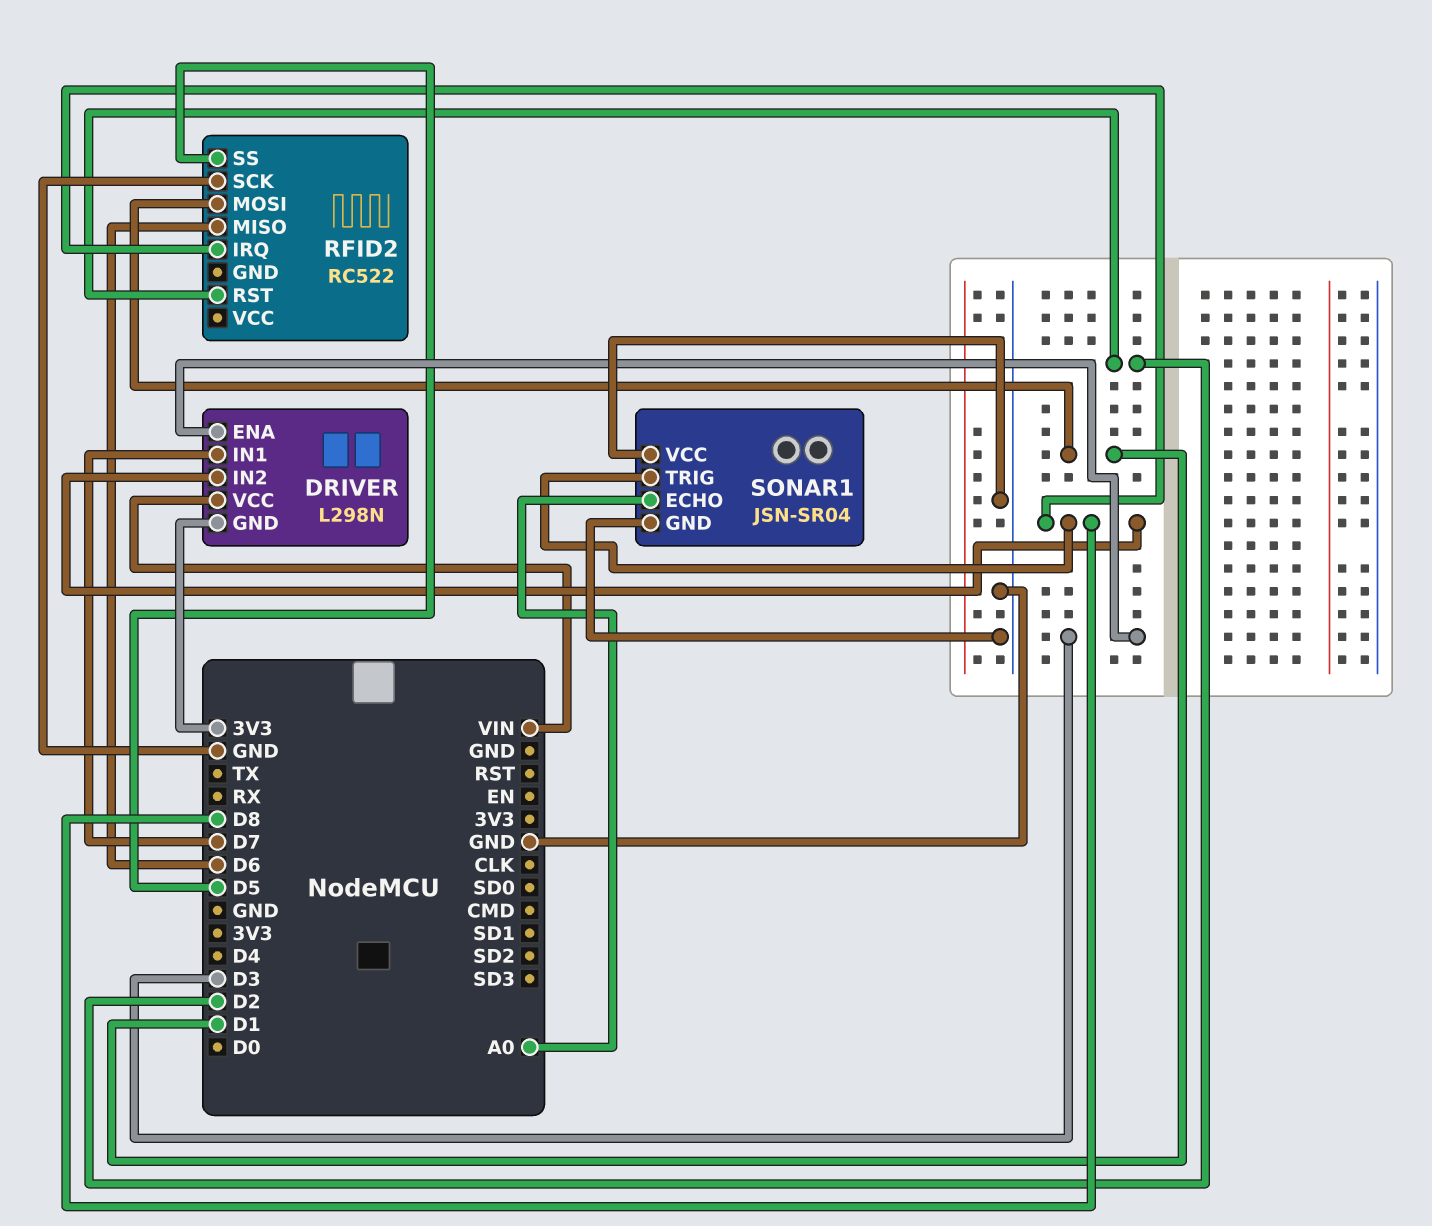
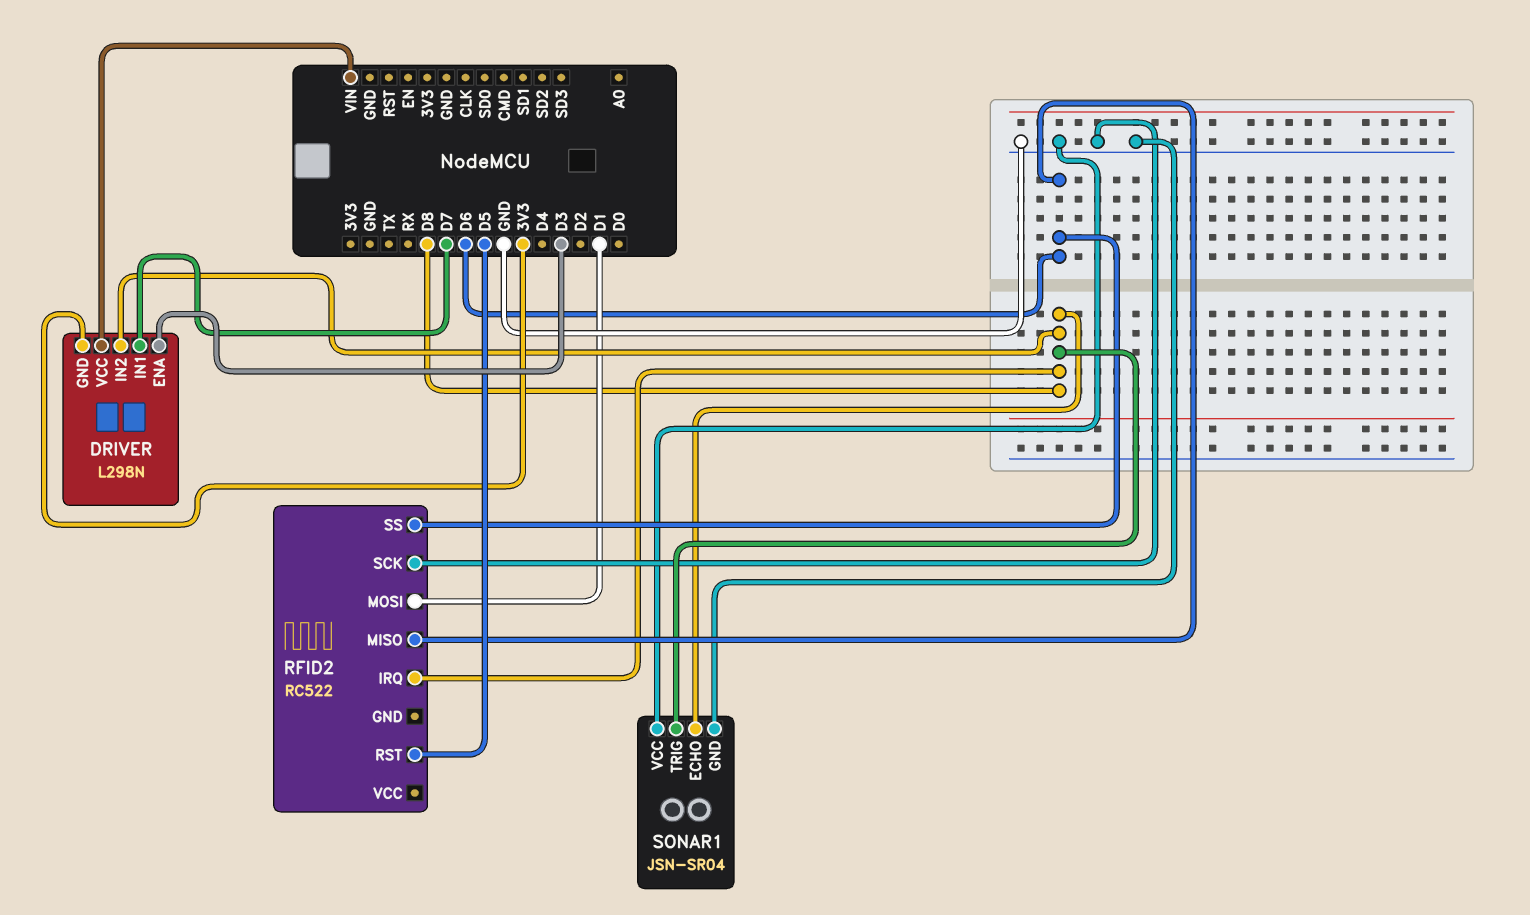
RFID2 pin RST: D2 -> D5
RFID2 pin SS: D5 -> D6
SONAR1 pin ECHO: A0 -> D8

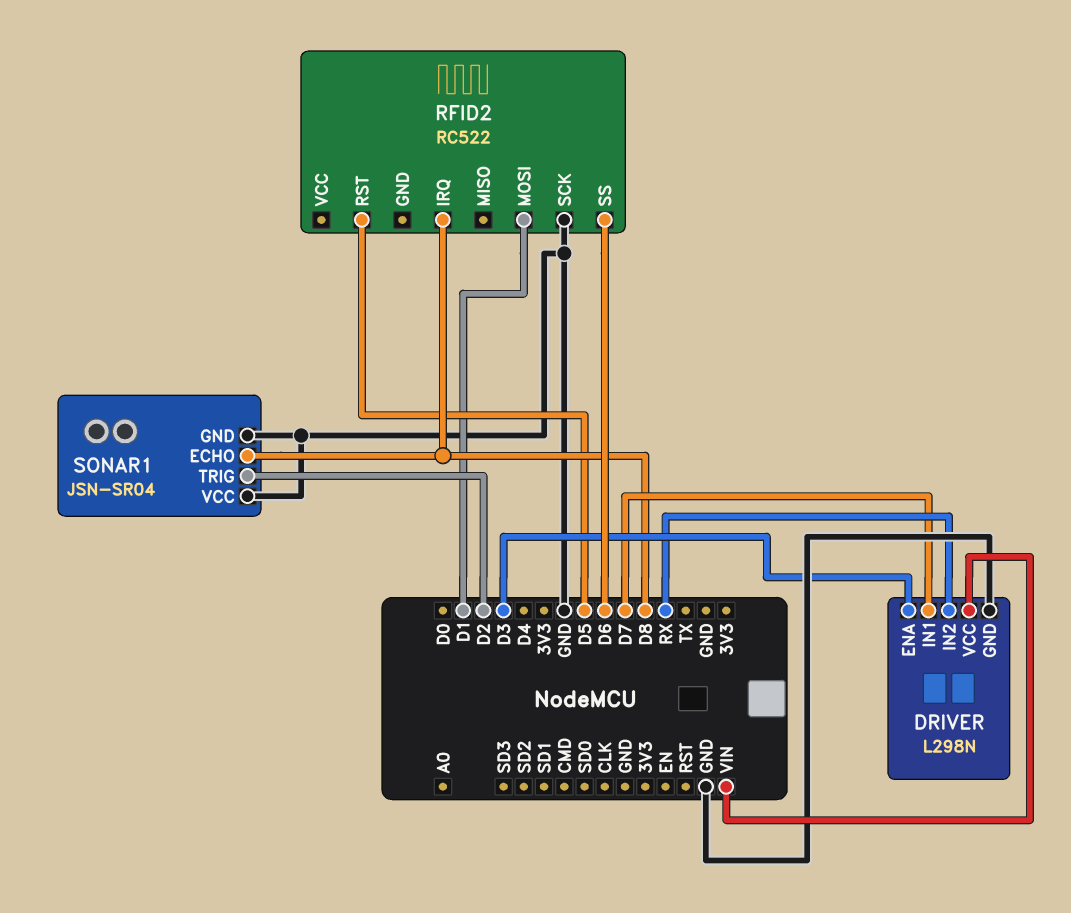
DRIVER pin GND: 3V3 -> GND
DRIVER pin IN2: D8 -> RX
RFID2 pin MISO: D6 -> none
SONAR1 pin TRIG: D8 -> D2

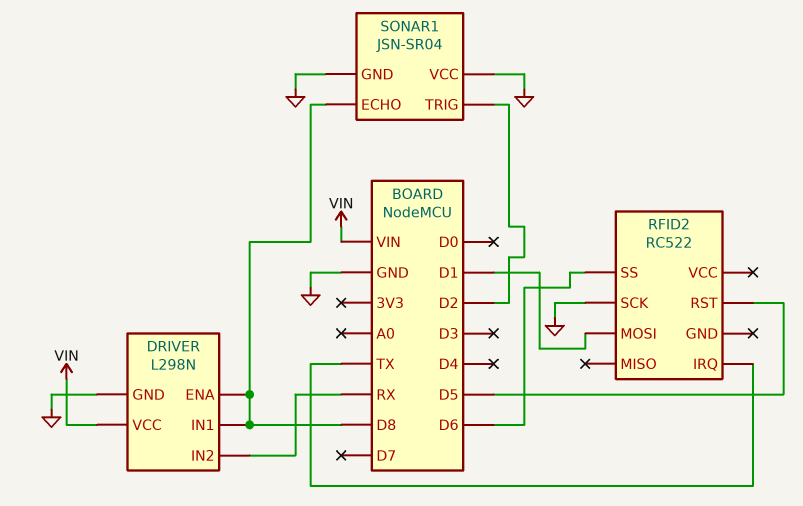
DRIVER pin ENA: D3 -> D8
DRIVER pin IN1: D7 -> D8
RFID2 pin IRQ: D8 -> TX

